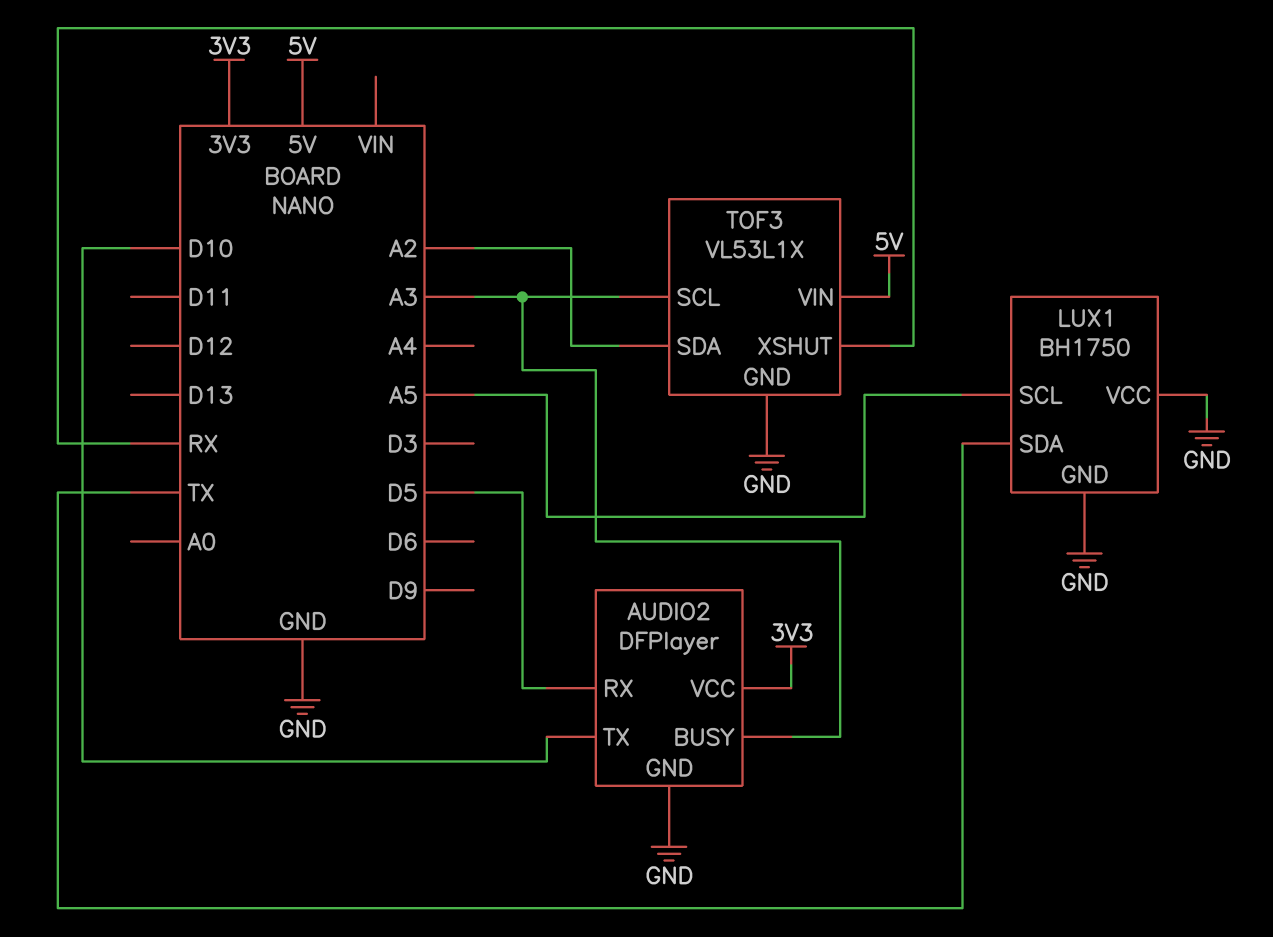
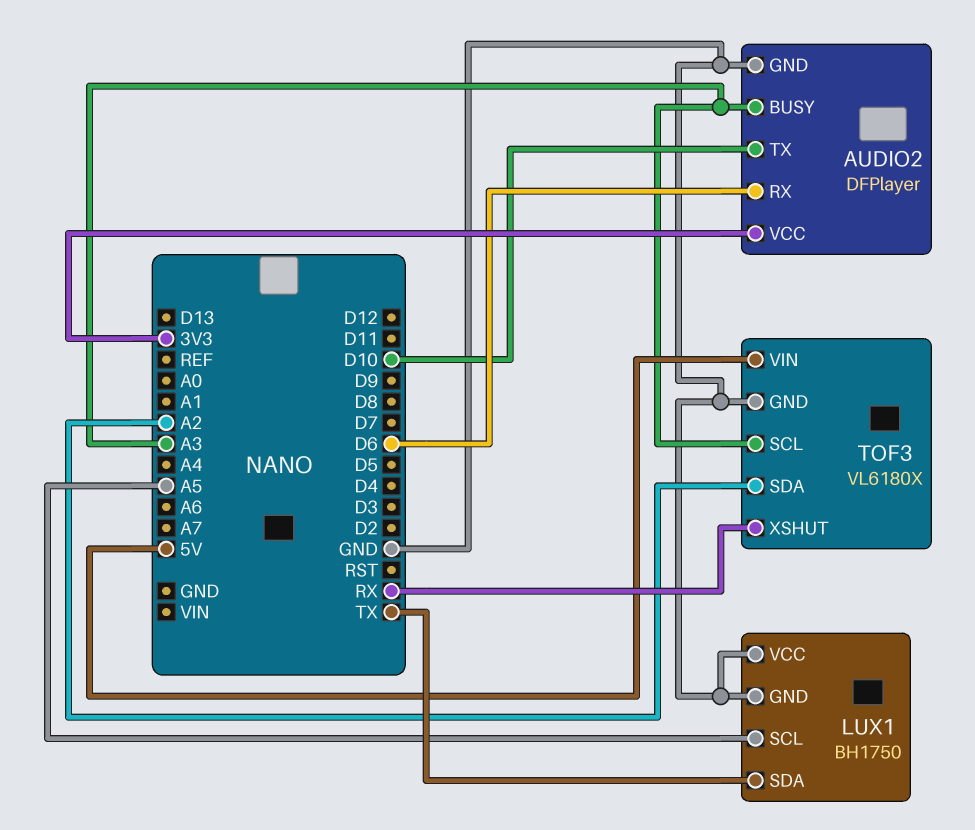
AUDIO2 pin RX: D5 -> D6
TOF3: VL53L1X -> VL6180X

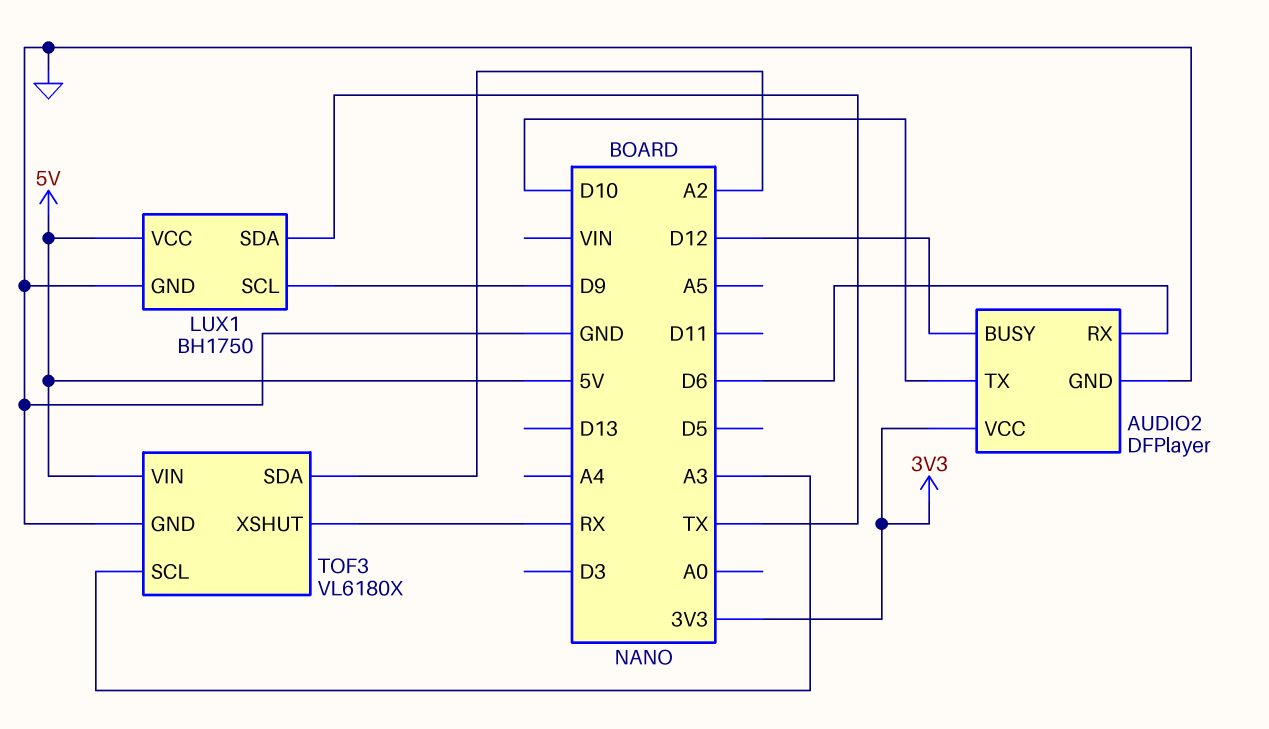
AUDIO2 pin BUSY: A3 -> D12
LUX1 pin SCL: A5 -> D9
LUX1 pin VCC: GND -> 5V

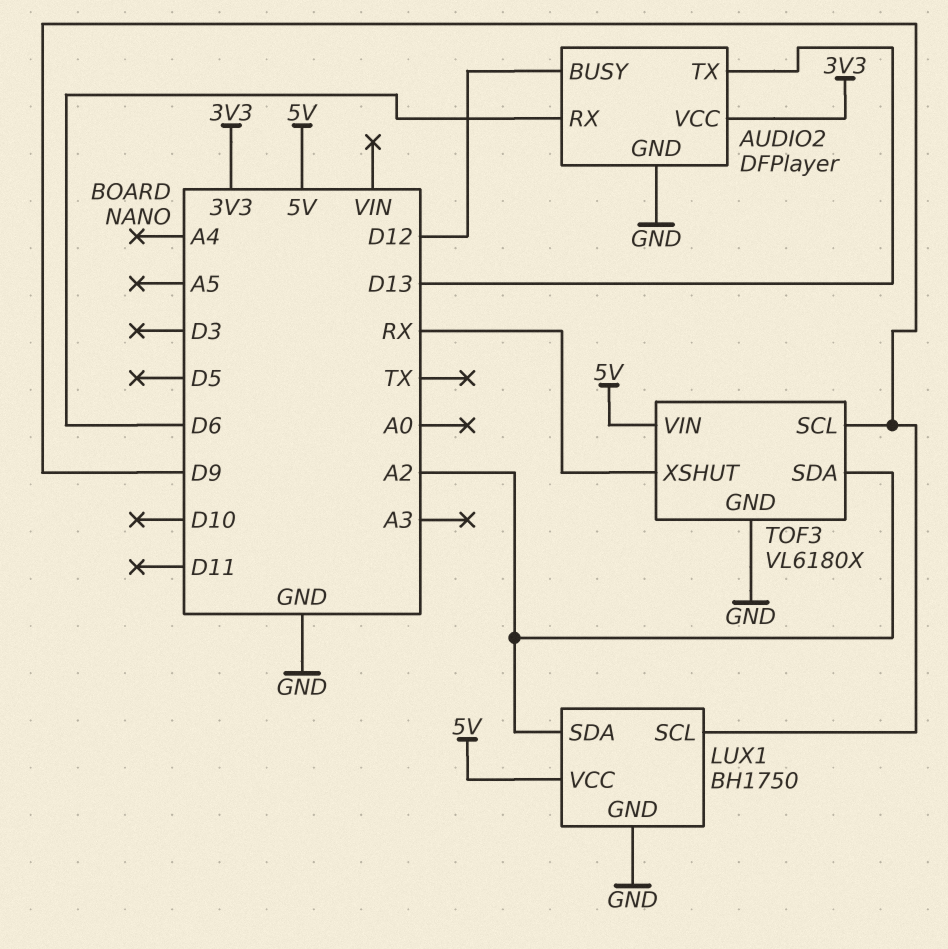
AUDIO2 pin TX: D10 -> D13
LUX1 pin SDA: TX -> A2
TOF3 pin SCL: A3 -> D9

